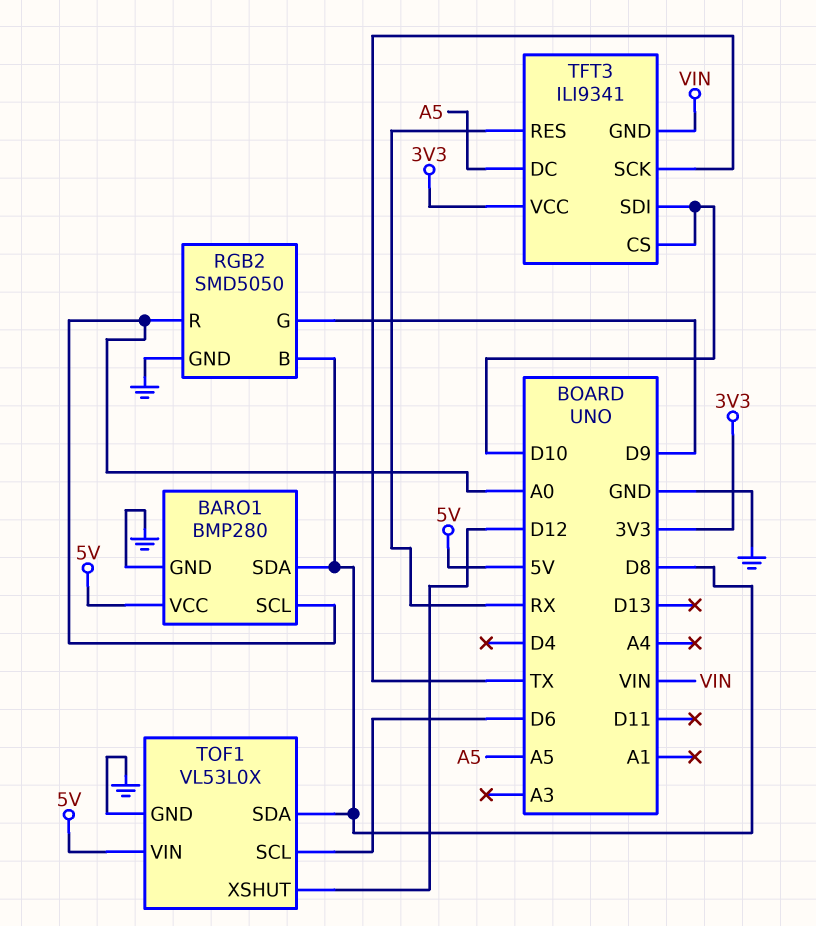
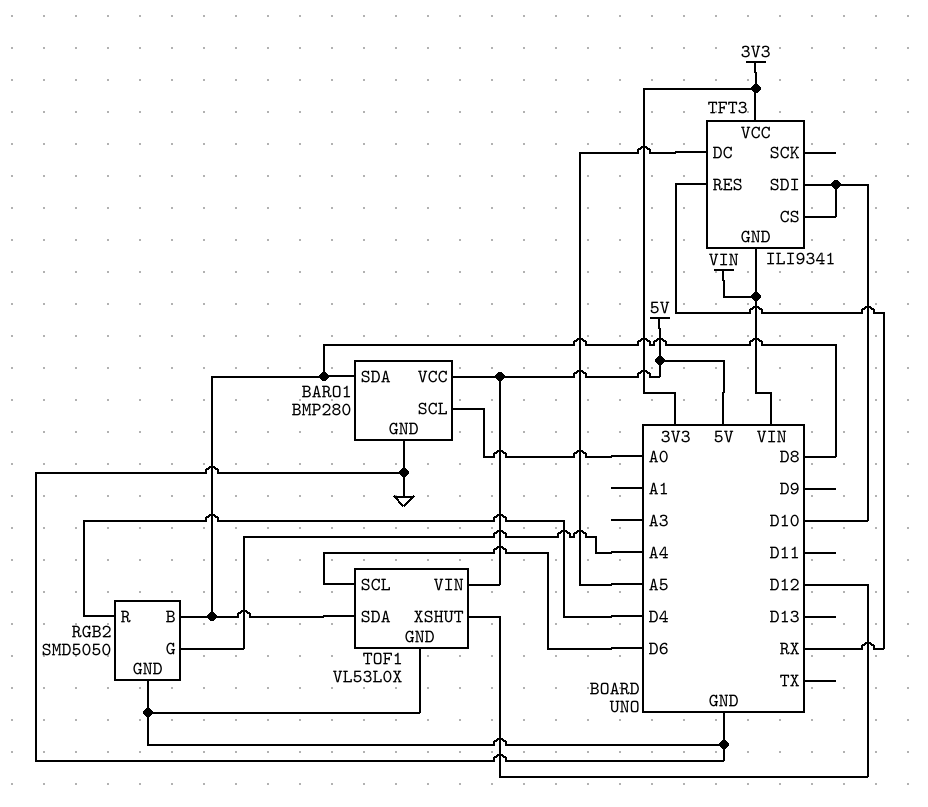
RGB2 pin G: D9 -> A4
RGB2 pin R: A0 -> D4
TFT3 pin SCK: TX -> none

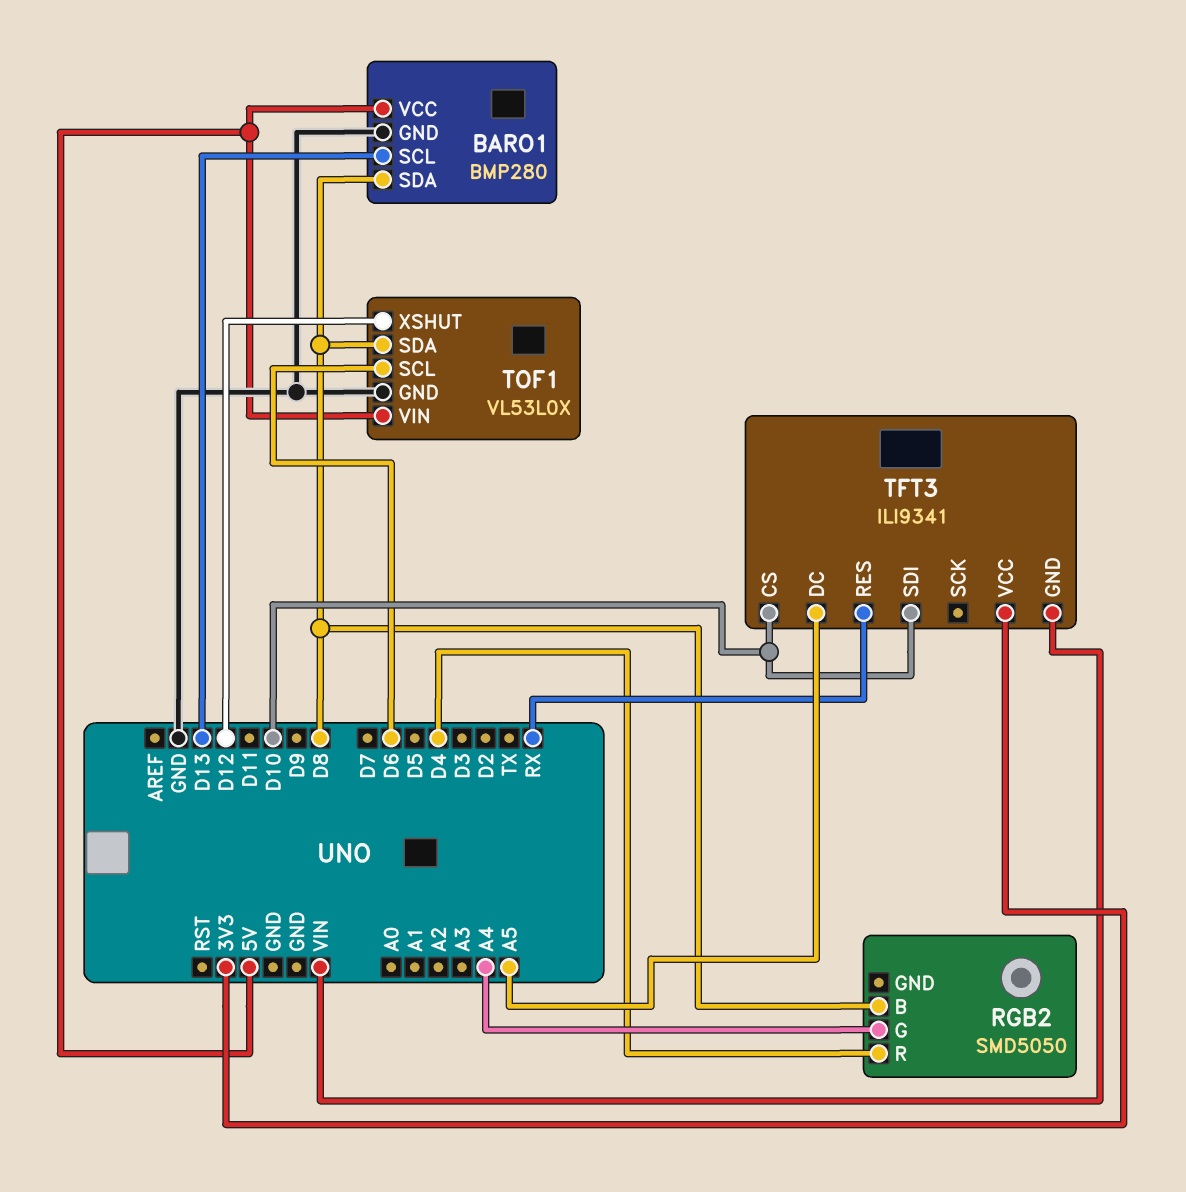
BARO1 pin SCL: A0 -> D13
RGB2 pin GND: GND -> none

